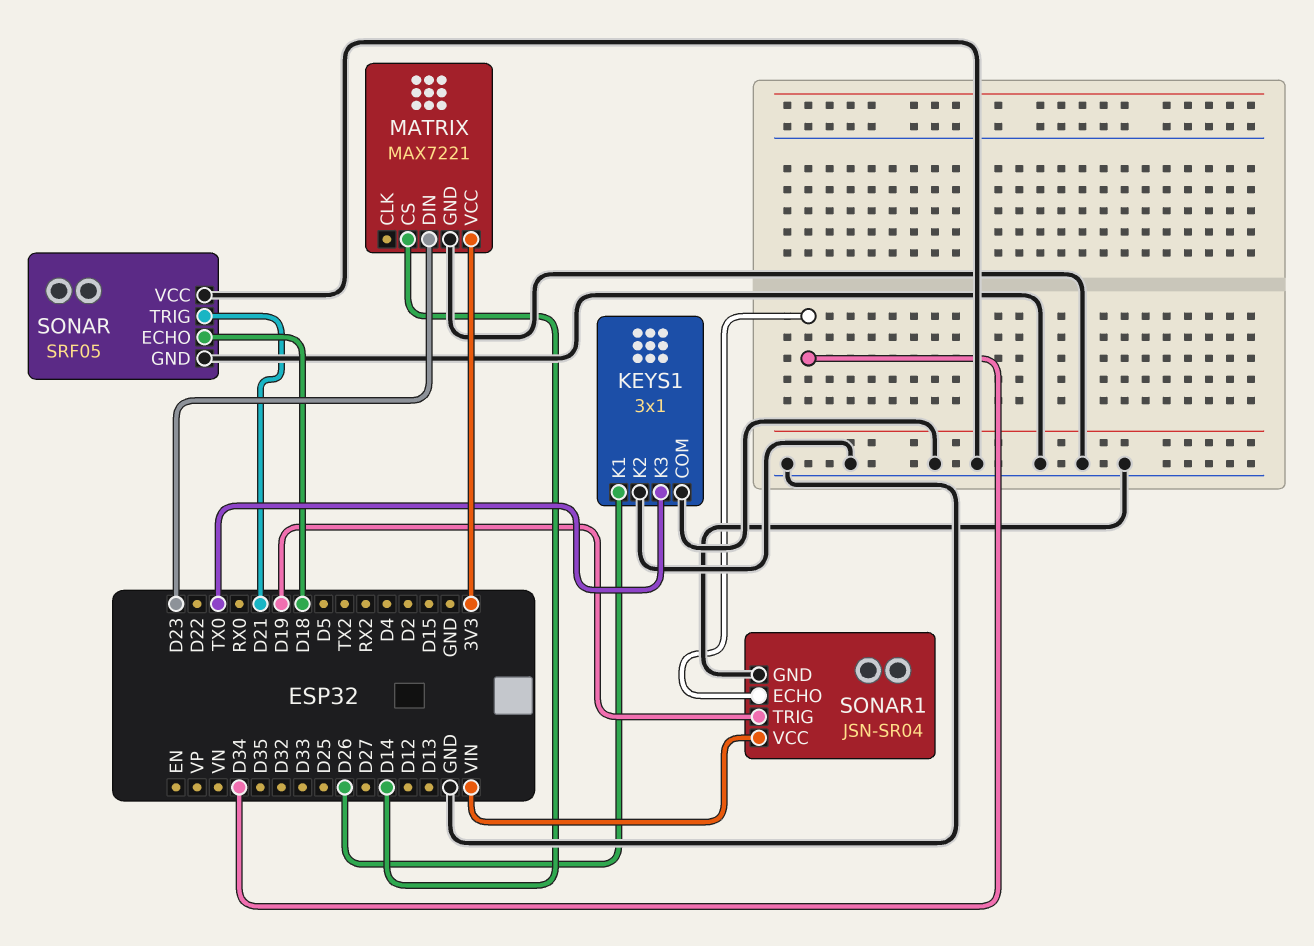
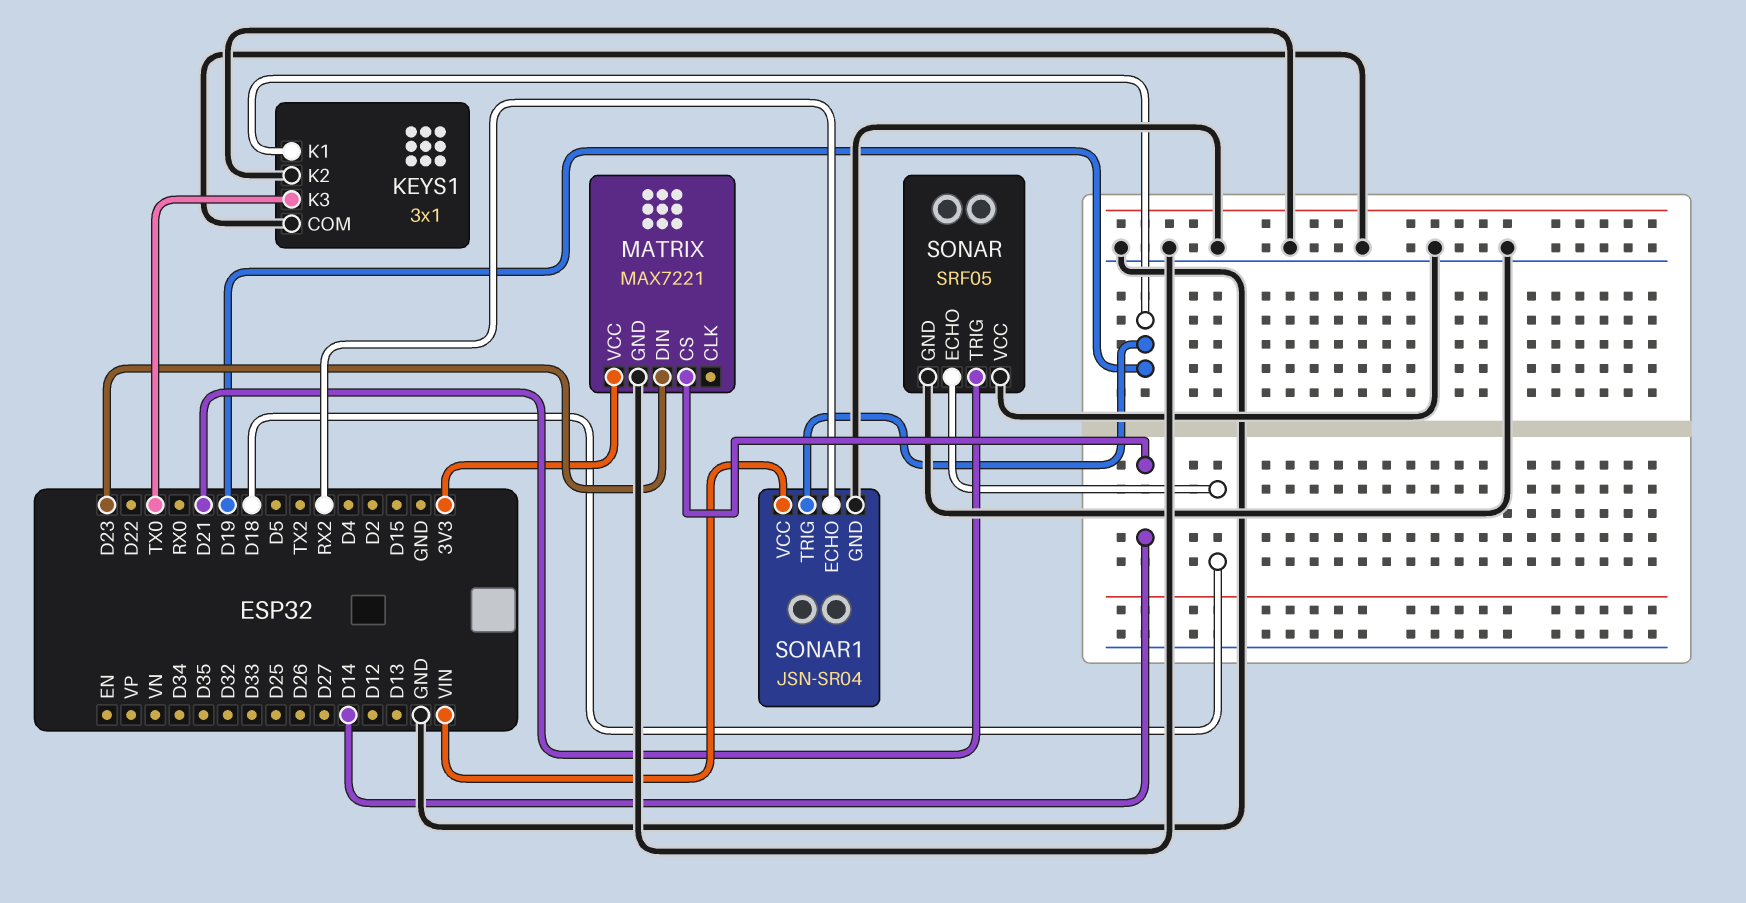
KEYS1 pin K1: D26 -> D19
SONAR1 pin ECHO: D34 -> RX2

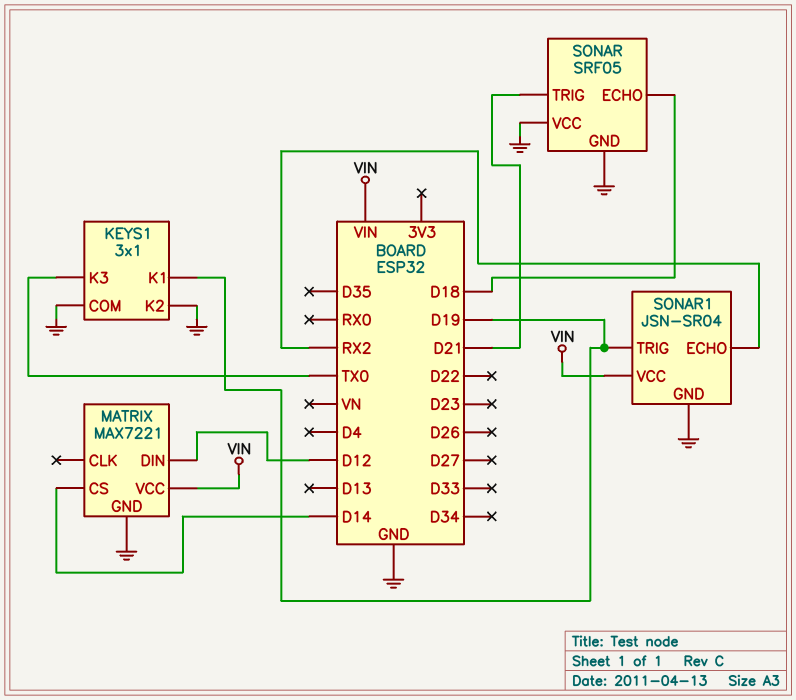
MATRIX pin DIN: D23 -> D12
MATRIX pin VCC: 3V3 -> VIN

